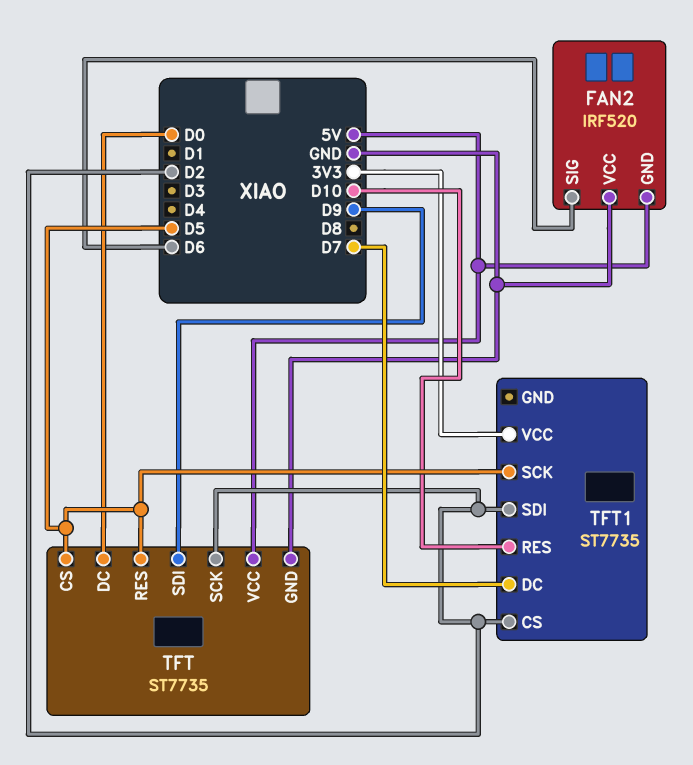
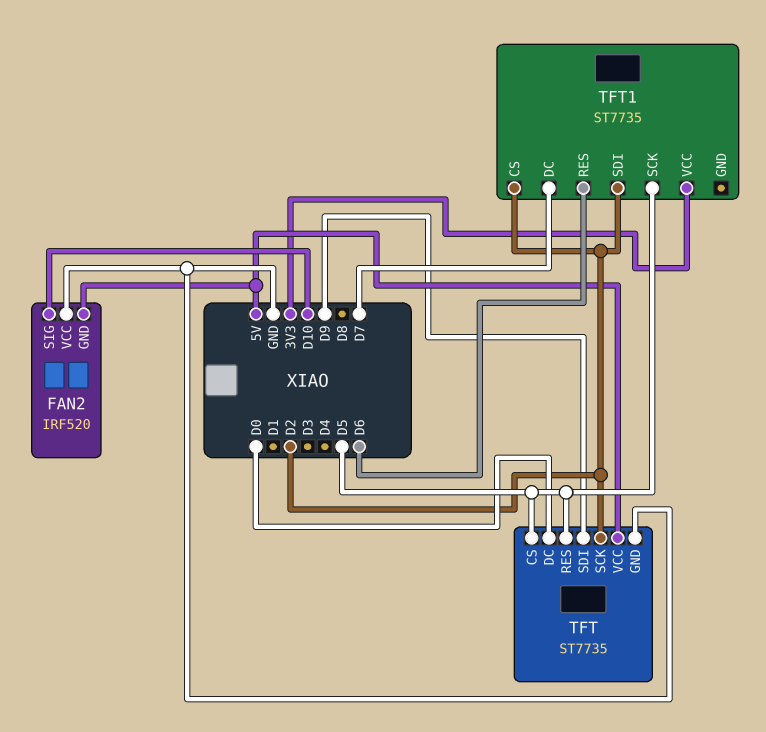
FAN2 pin SIG: D6 -> D10
TFT1 pin RES: D10 -> D6

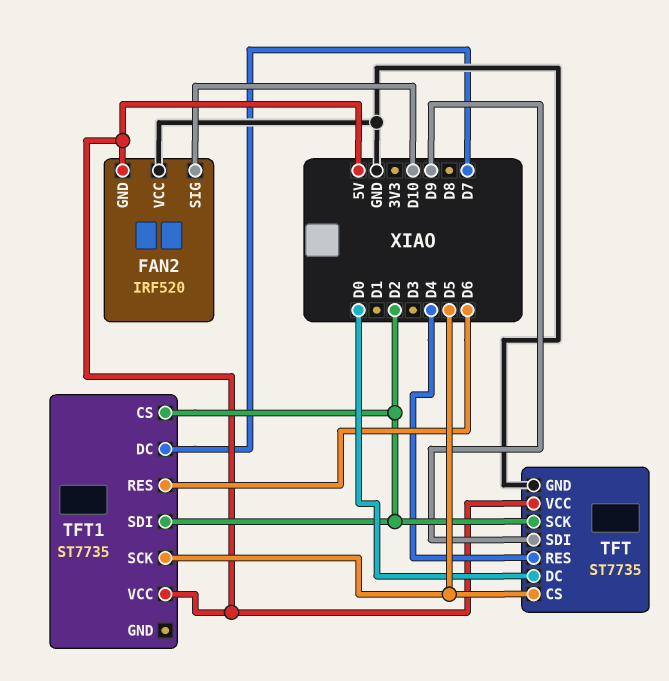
TFT pin RES: D5 -> D4
TFT1 pin VCC: 3V3 -> 5V

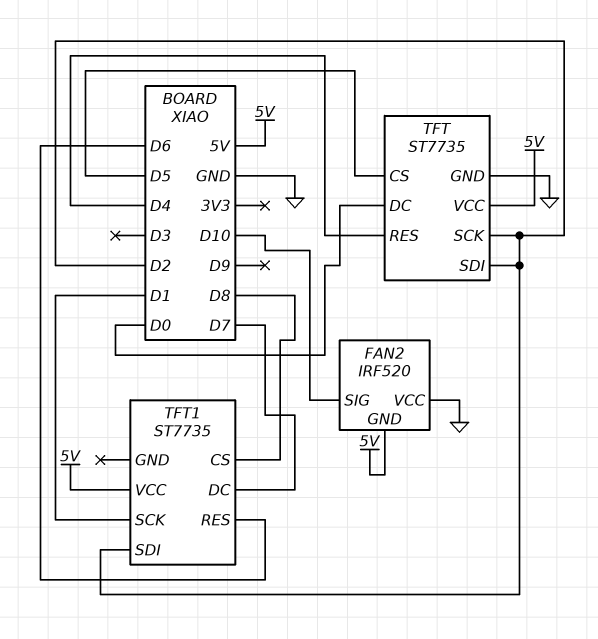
TFT pin SDI: D9 -> D2
TFT1 pin CS: D2 -> D8
TFT1 pin SCK: D5 -> D1

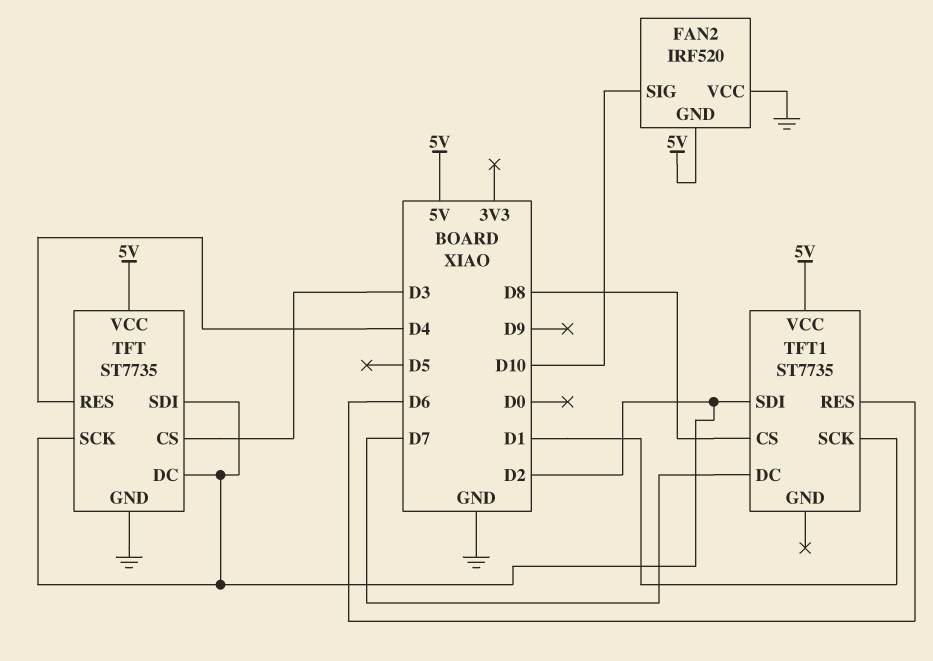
TFT pin CS: D5 -> D3
TFT pin DC: D0 -> D2

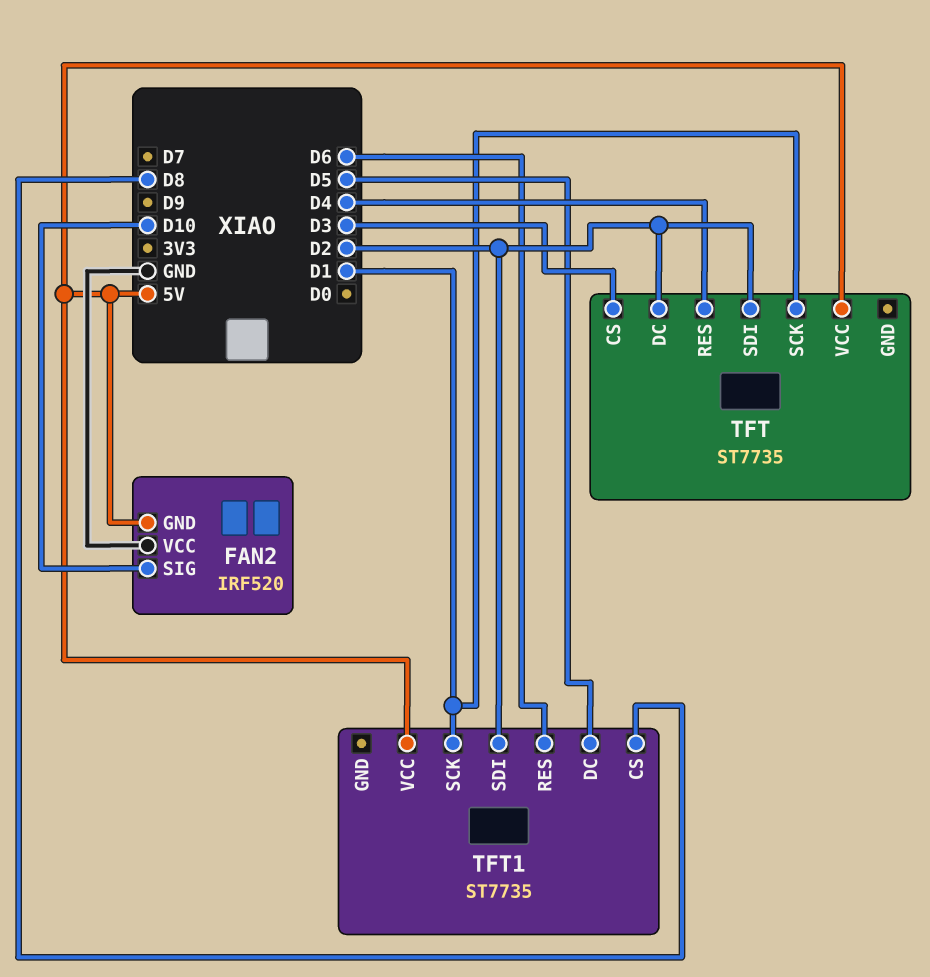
TFT pin GND: GND -> none
TFT pin SCK: D2 -> D1
TFT1 pin DC: D7 -> D5

